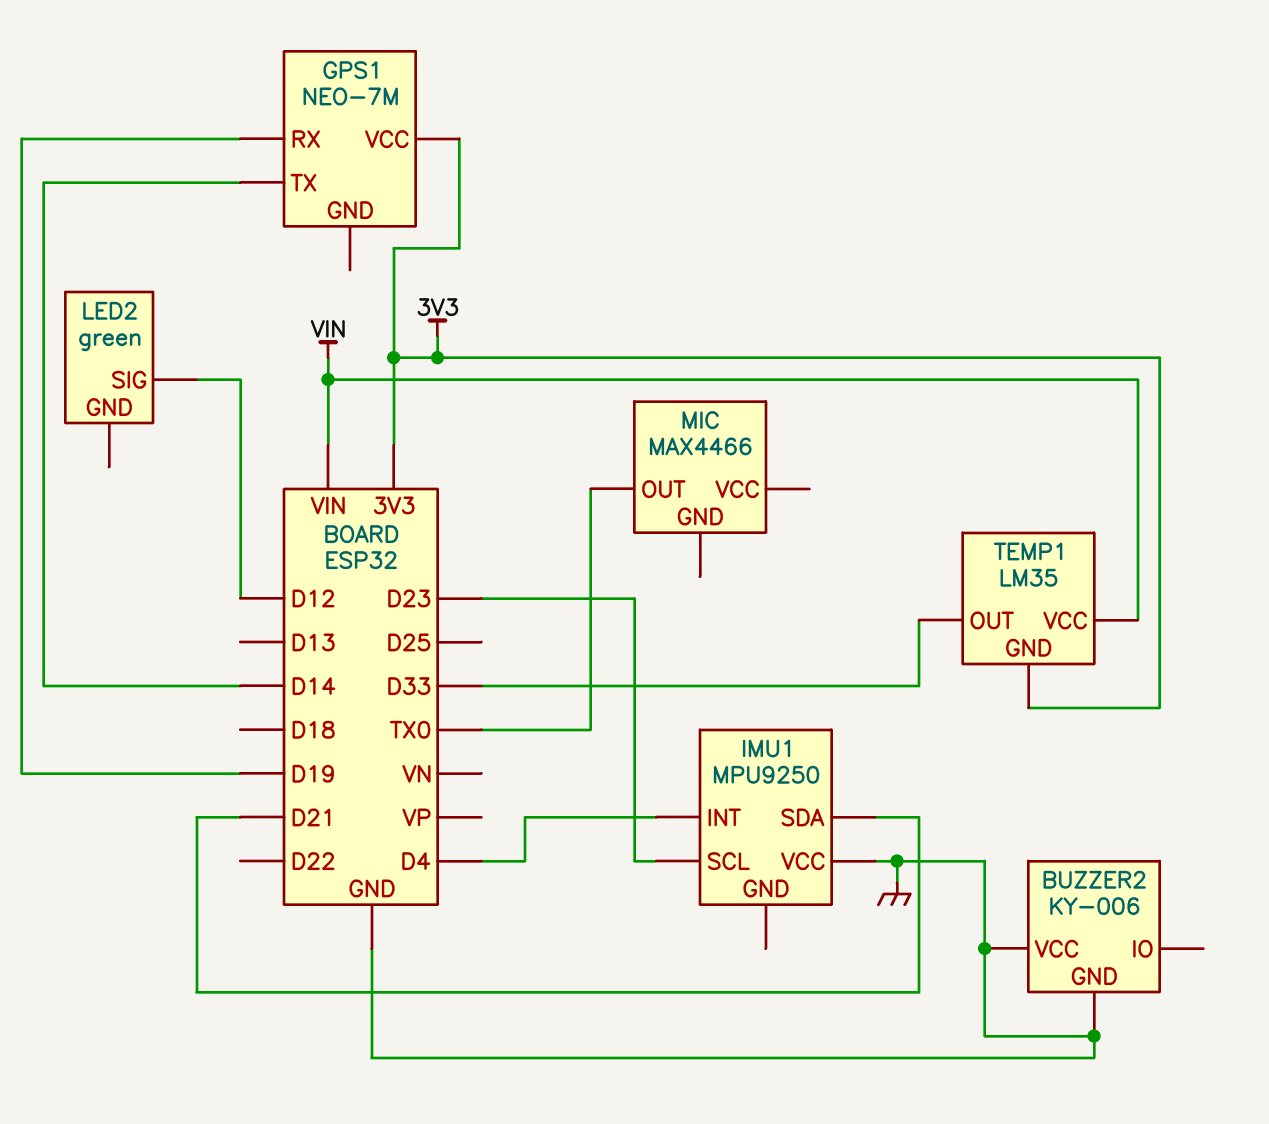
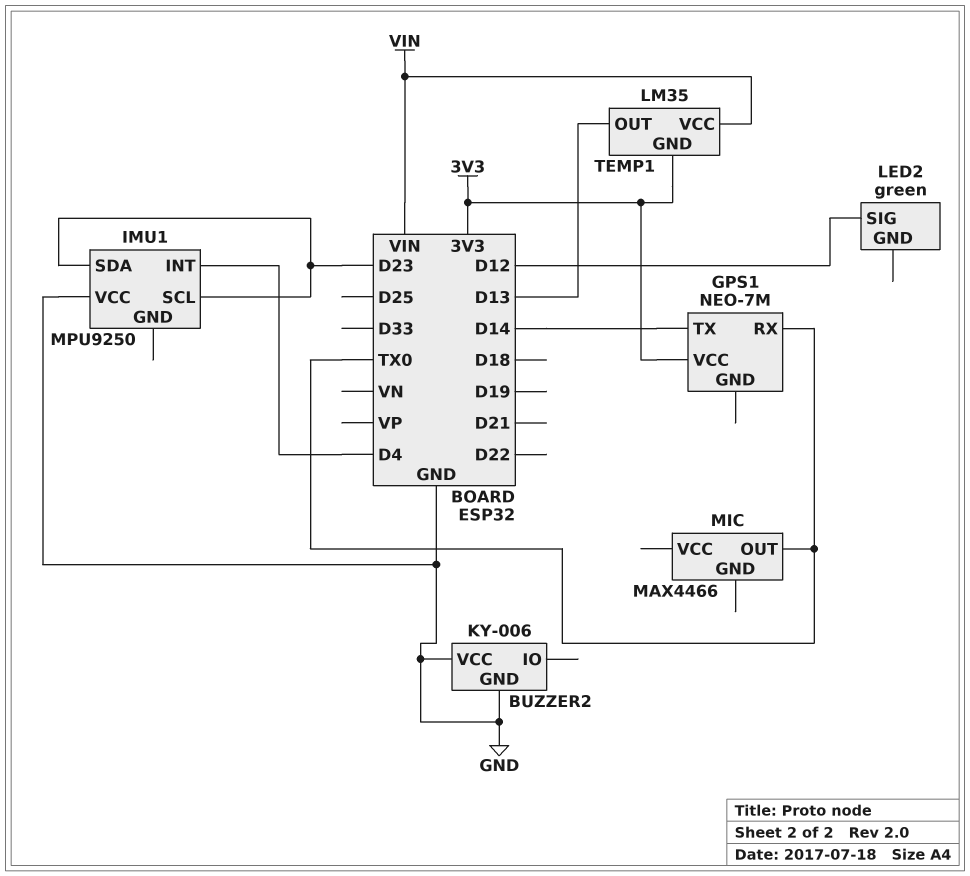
GPS1 pin RX: D19 -> TX0
IMU1 pin SDA: D21 -> D23
TEMP1 pin OUT: D33 -> D13

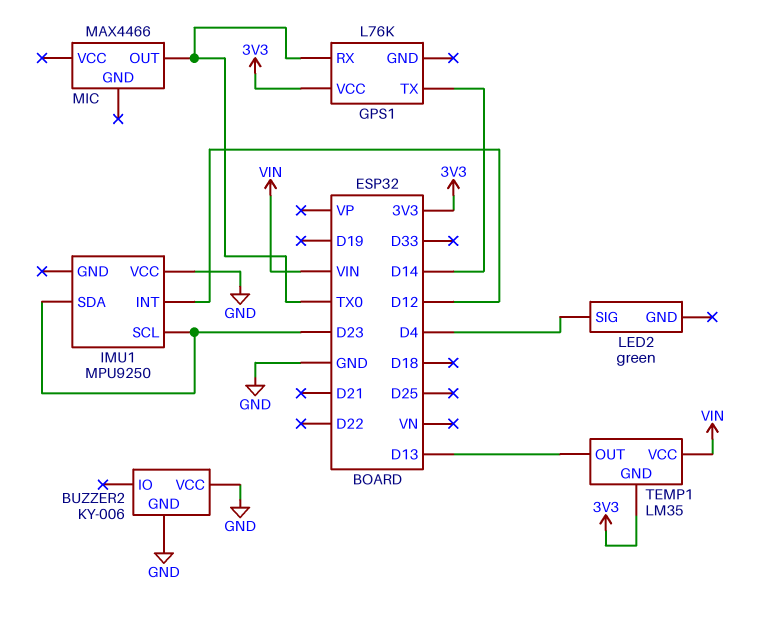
GPS1: NEO-7M -> L76K
IMU1 pin INT: D4 -> D12
LED2 pin SIG: D12 -> D4

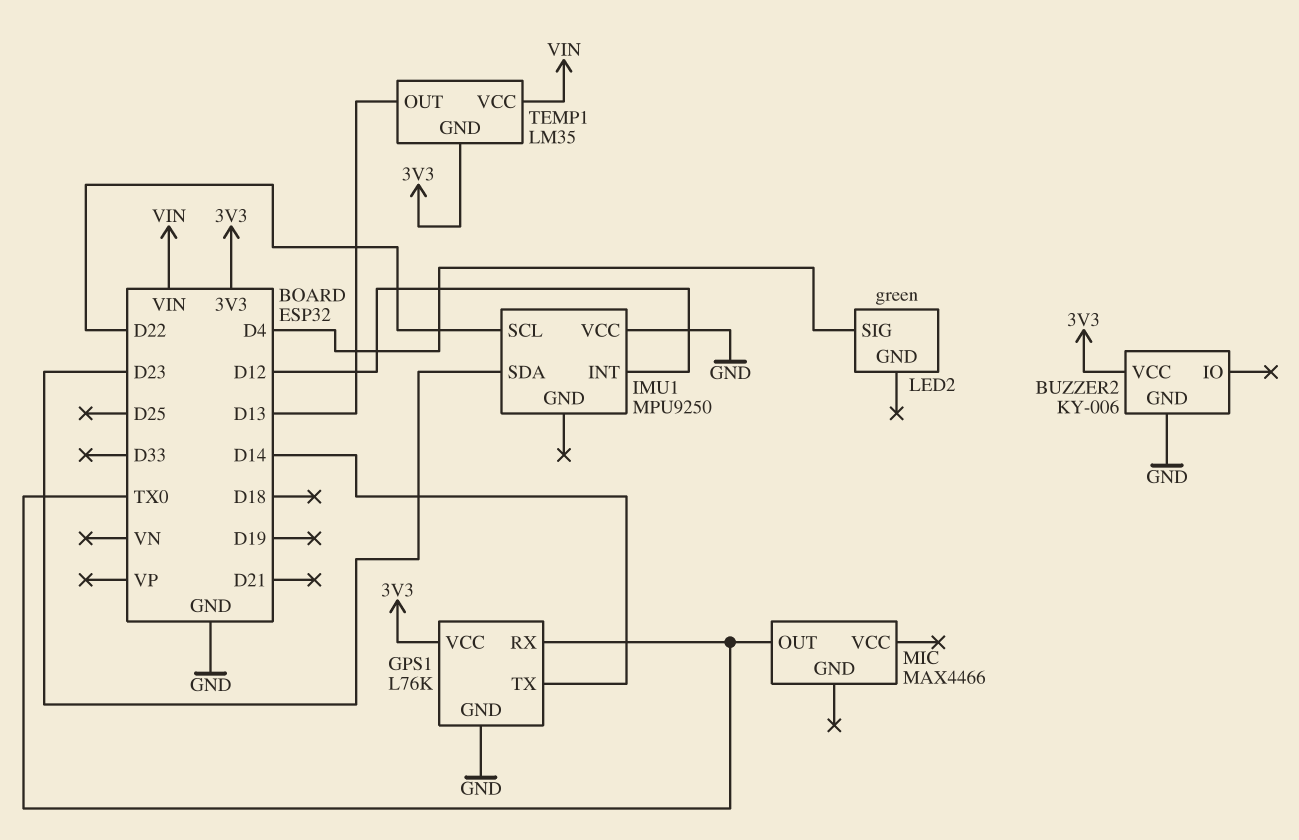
BUZZER2 pin VCC: GND -> 3V3
GPS1 pin GND: none -> GND
IMU1 pin SCL: D23 -> D22

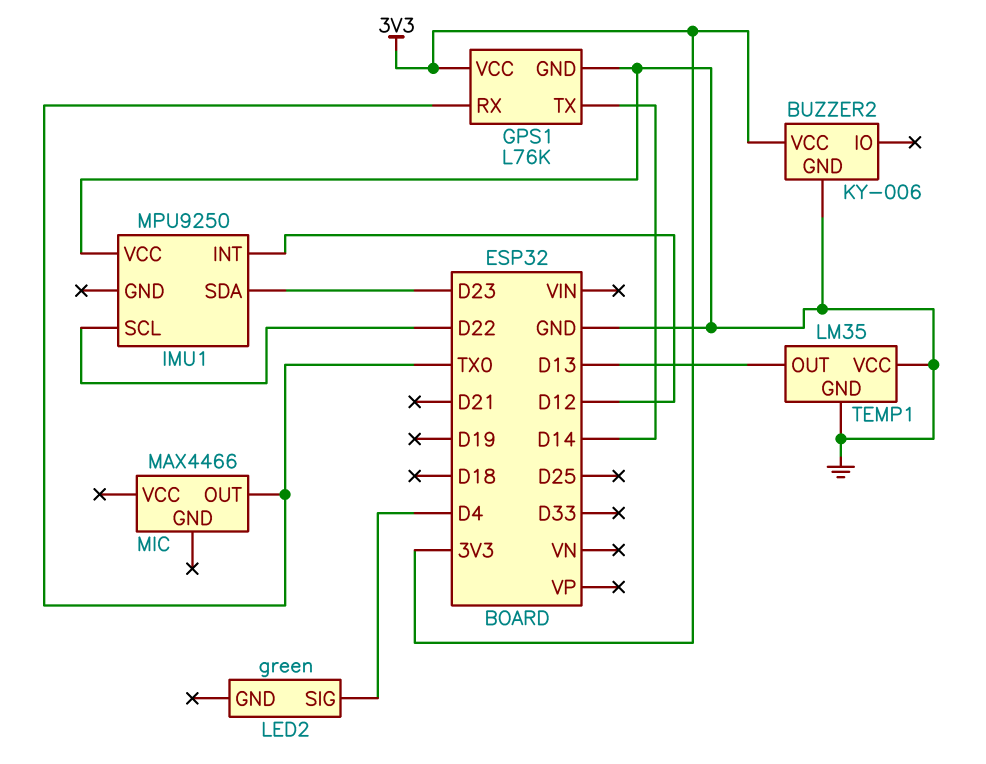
TEMP1 pin GND: 3V3 -> GND
TEMP1 pin VCC: VIN -> GND

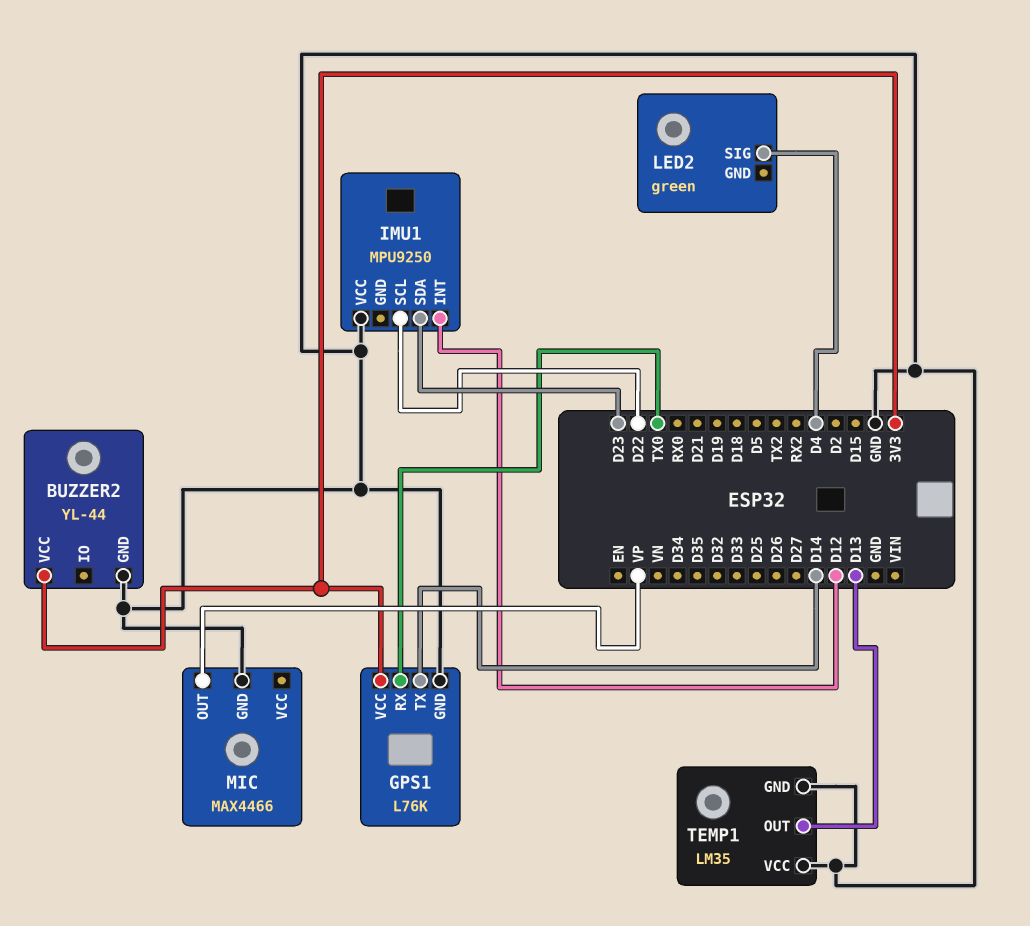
BUZZER2: KY-006 -> YL-44
MIC pin GND: none -> GND
MIC pin OUT: TX0 -> VP

